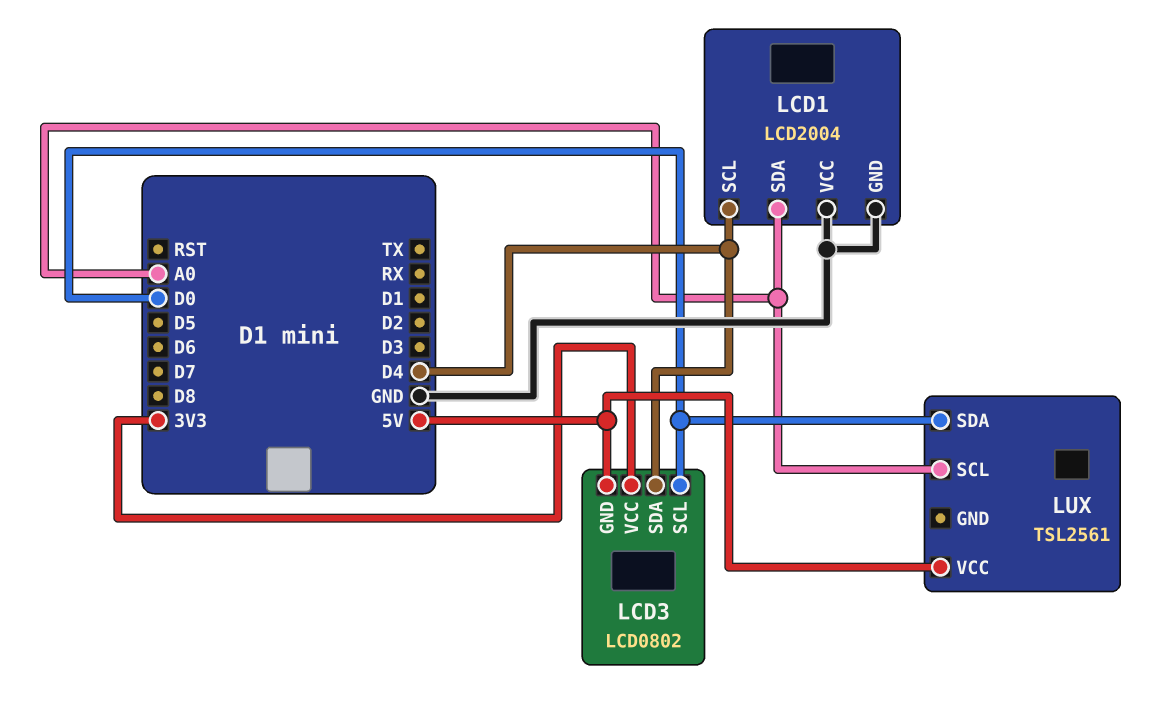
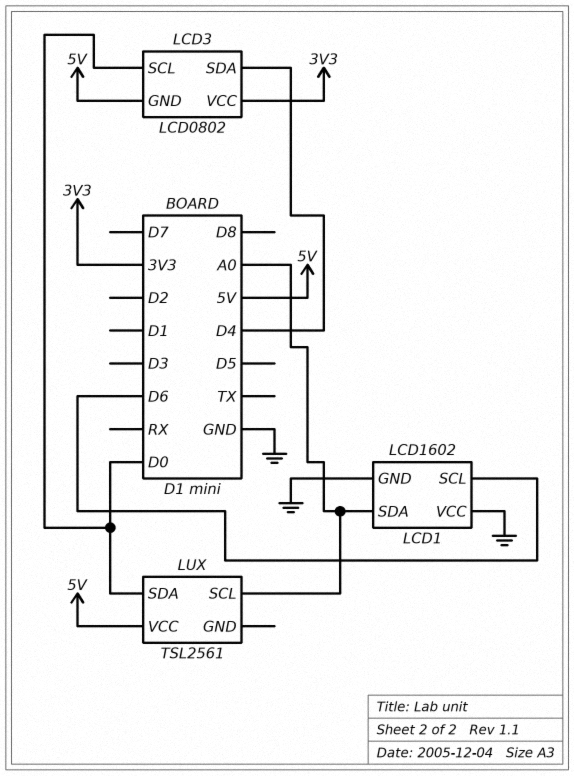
LCD1: LCD2004 -> LCD1602
LCD1 pin SCL: D4 -> D6

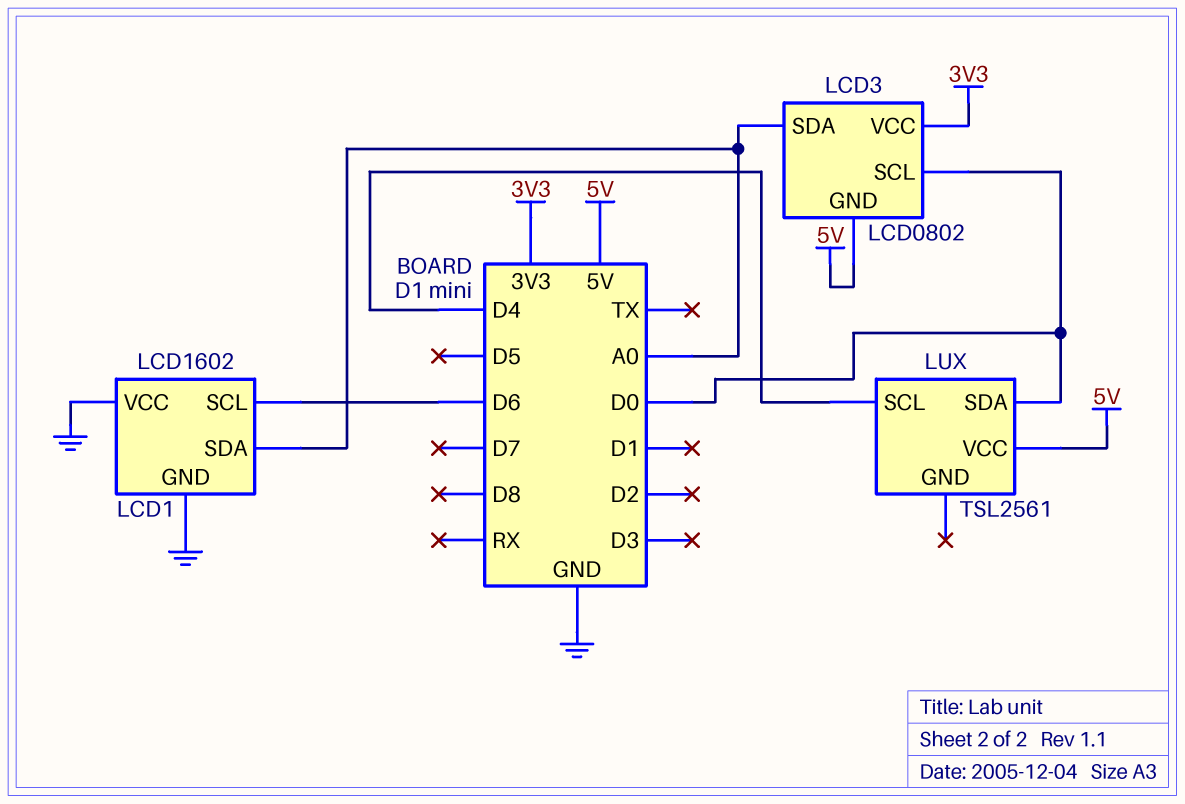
LCD3 pin SDA: D4 -> A0
LUX pin SCL: A0 -> D4

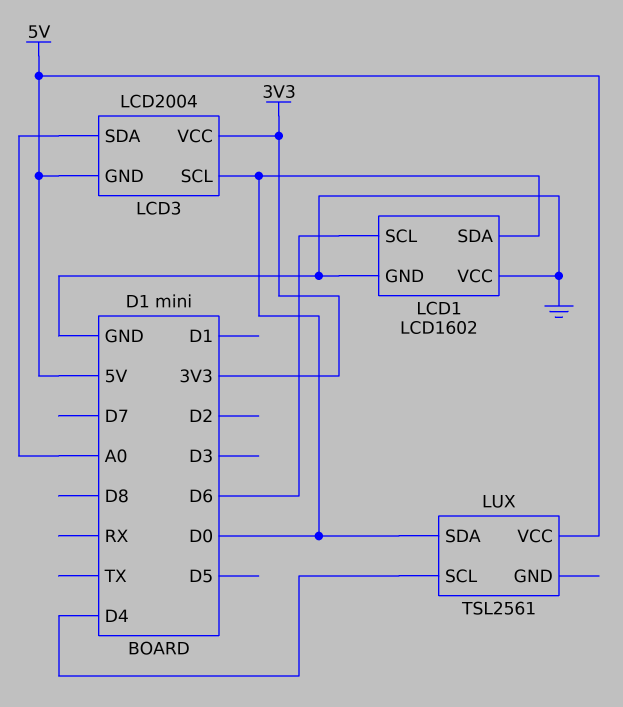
LCD1 pin SDA: A0 -> D0
LCD3: LCD0802 -> LCD2004

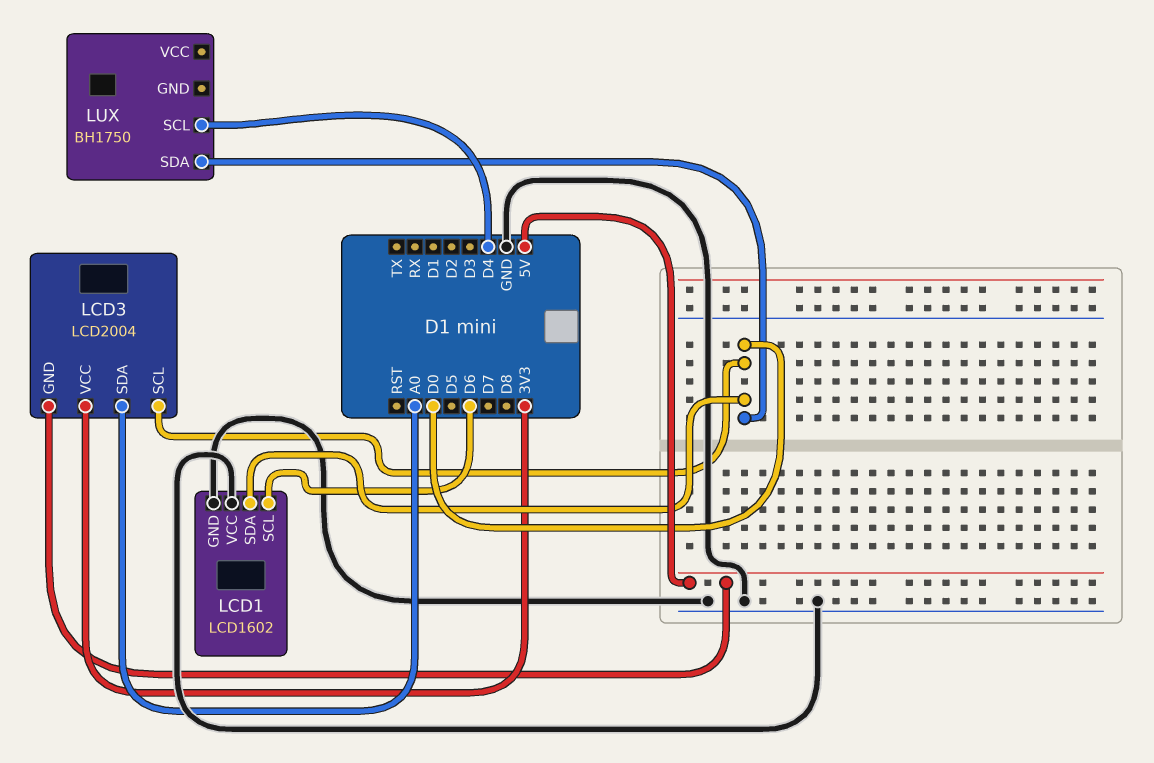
LUX: TSL2561 -> BH1750
LUX pin VCC: 5V -> none

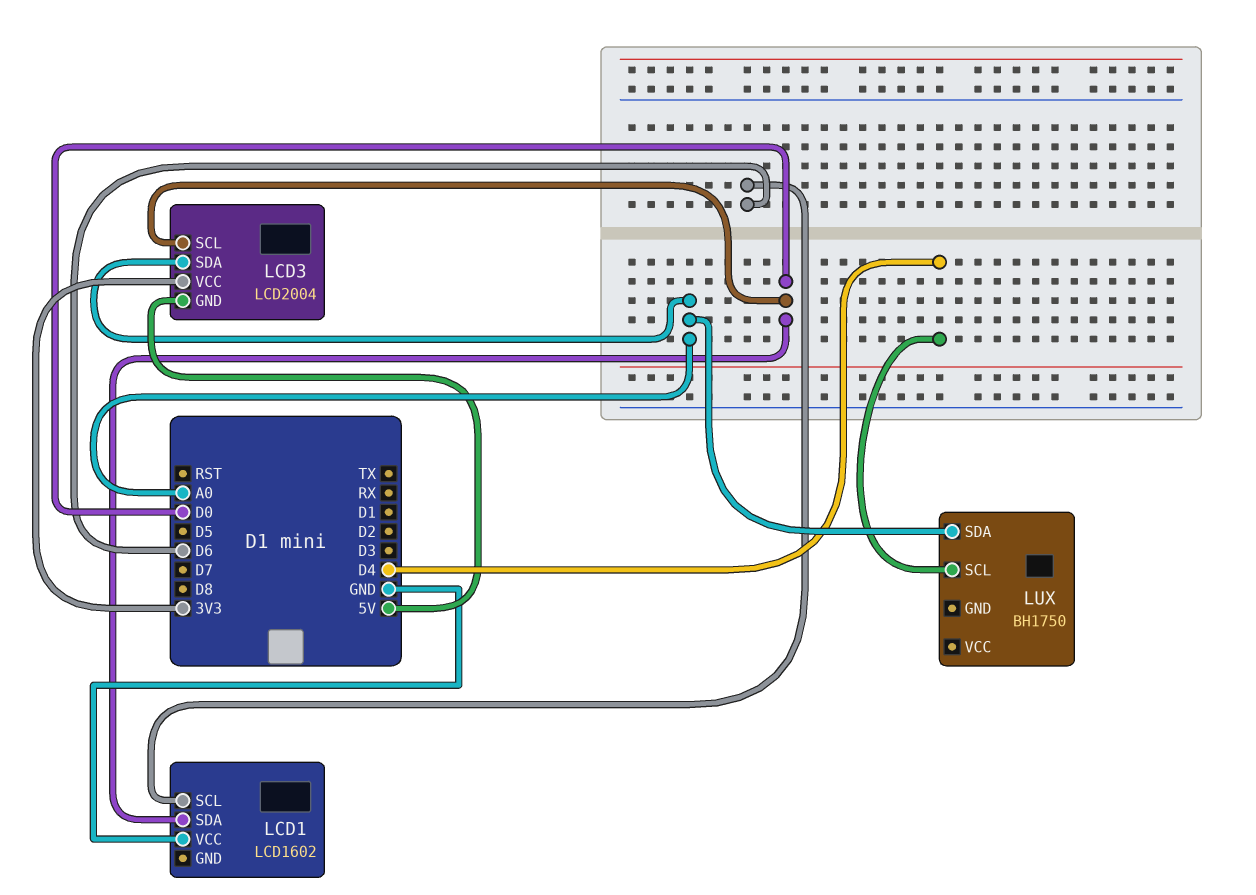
LCD1 pin GND: GND -> none
LUX pin SDA: D0 -> A0

